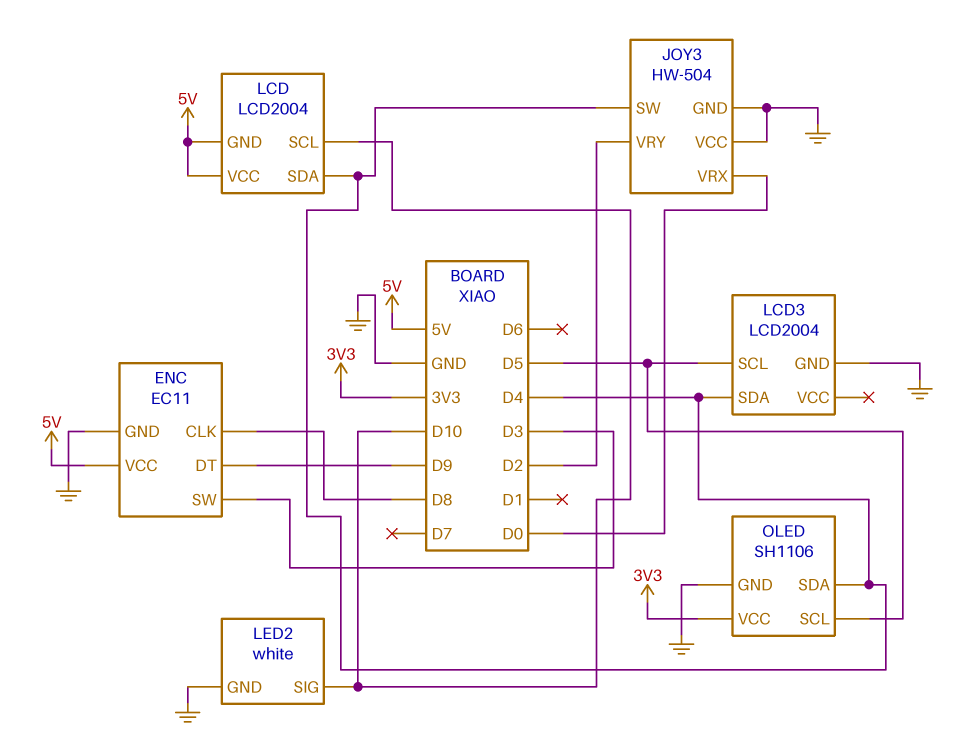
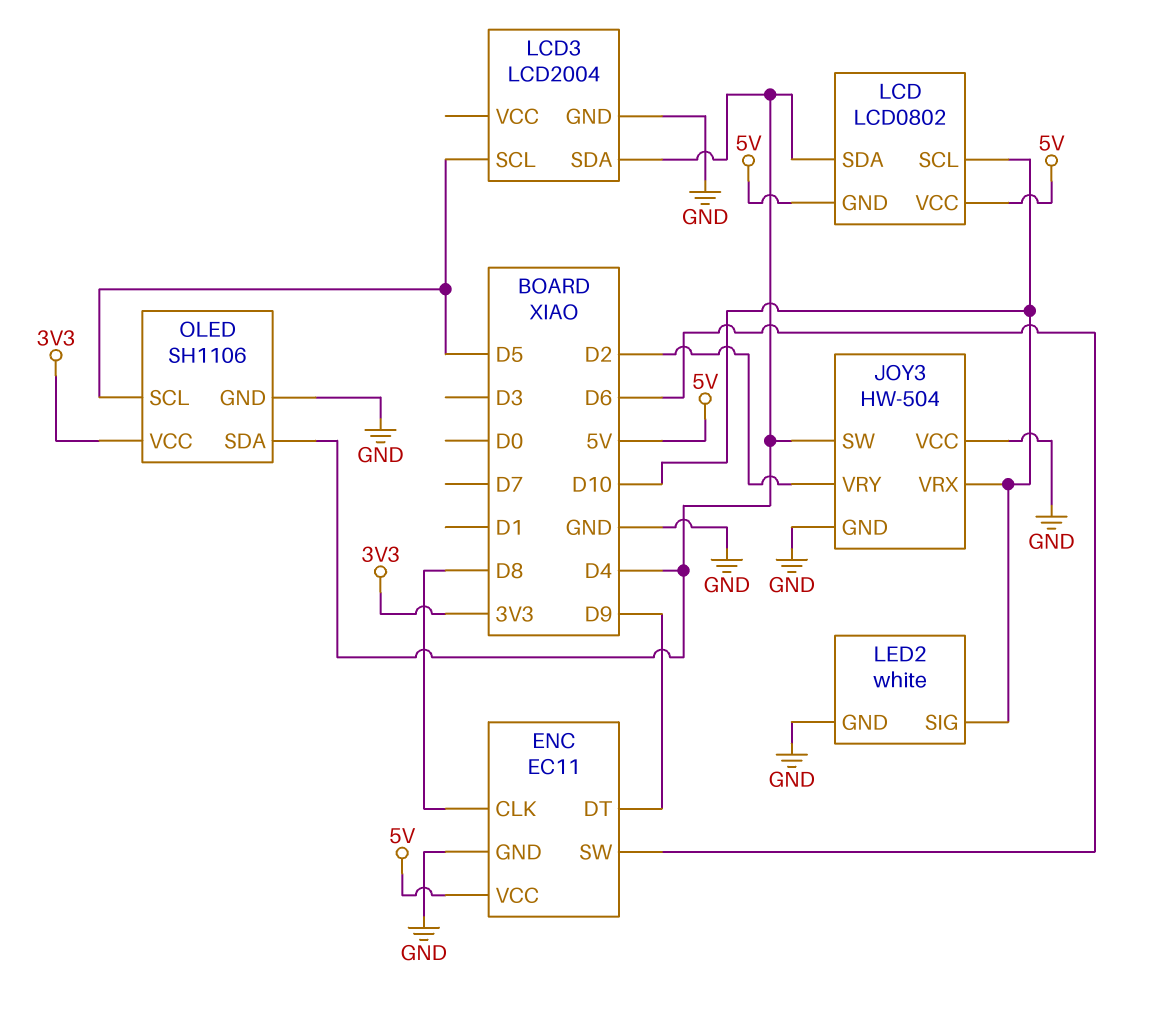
ENC pin SW: D3 -> D6
JOY3 pin VRX: D0 -> D10
LCD: LCD2004 -> LCD0802

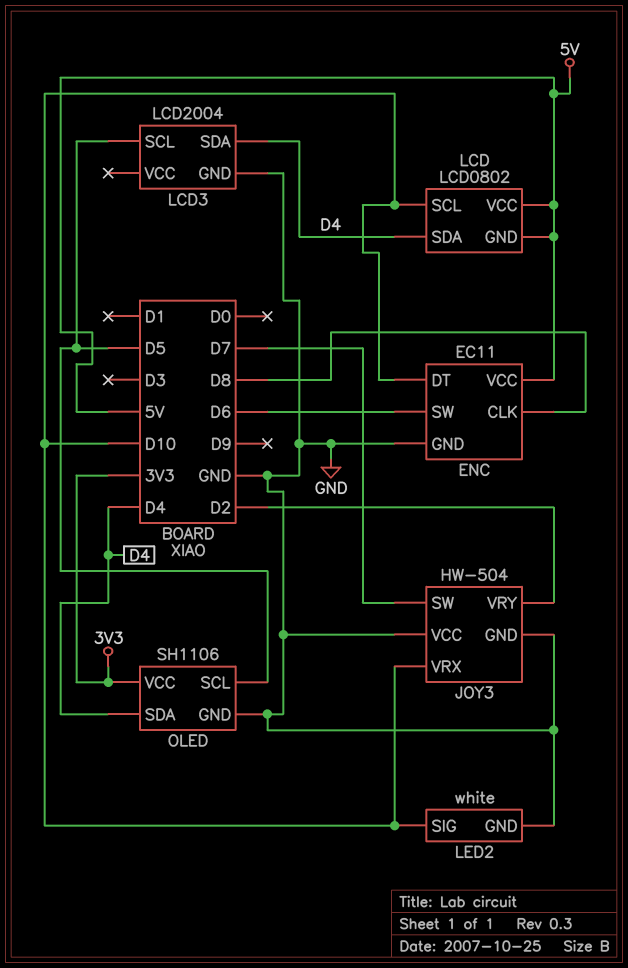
ENC pin DT: D9 -> D10
JOY3 pin SW: D4 -> D7

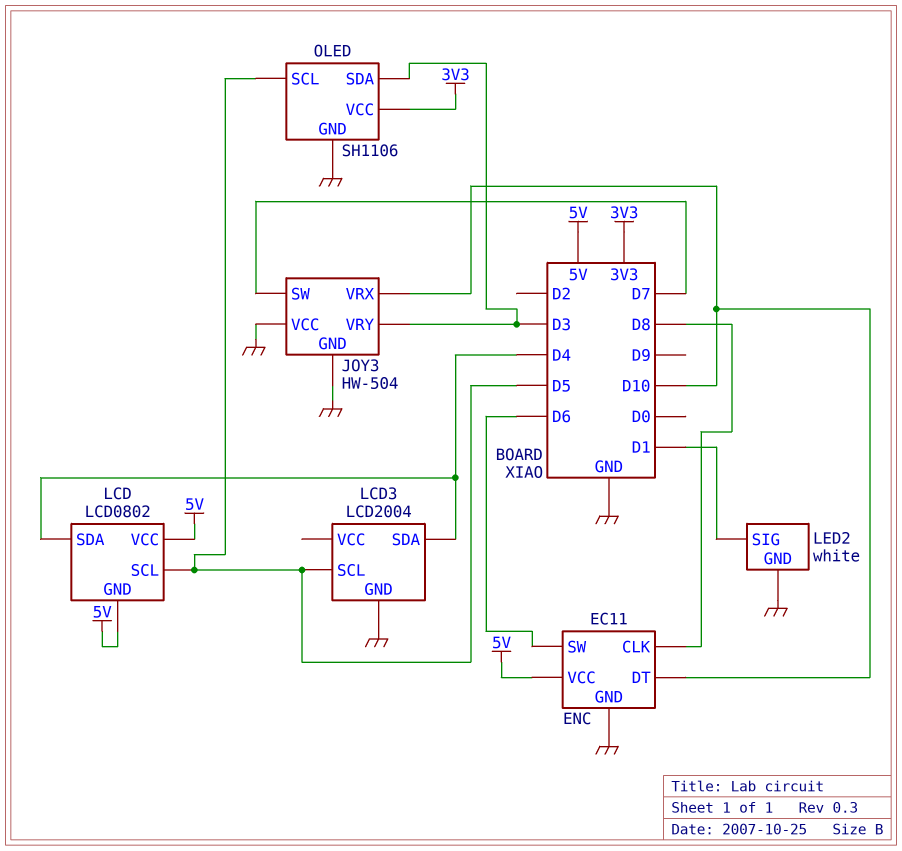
JOY3 pin VRY: D2 -> D3
LCD pin SCL: D10 -> D5
LED2 pin SIG: D10 -> D1
OLED pin SDA: D4 -> D3

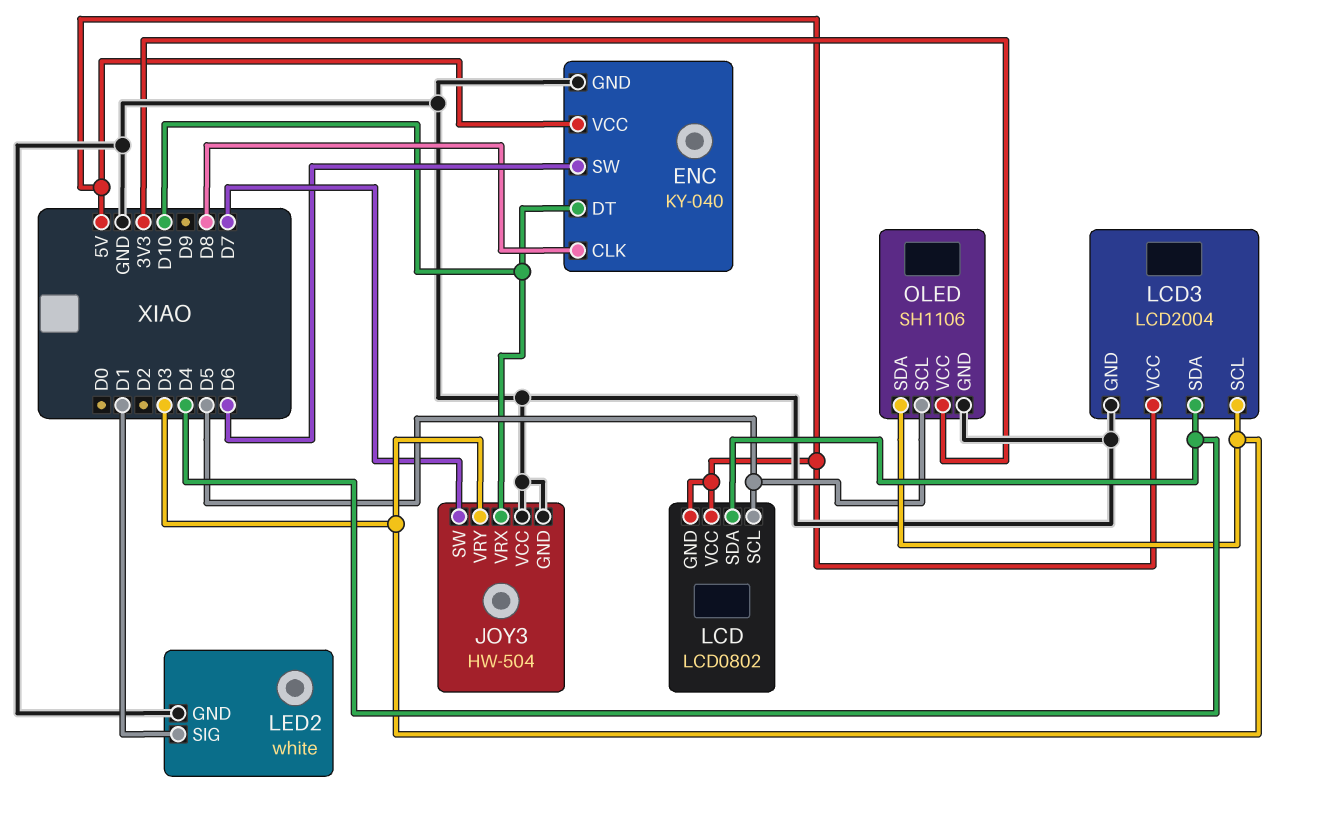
ENC: EC11 -> KY-040
LCD3 pin SCL: D5 -> D3
LCD3 pin VCC: none -> 5V

